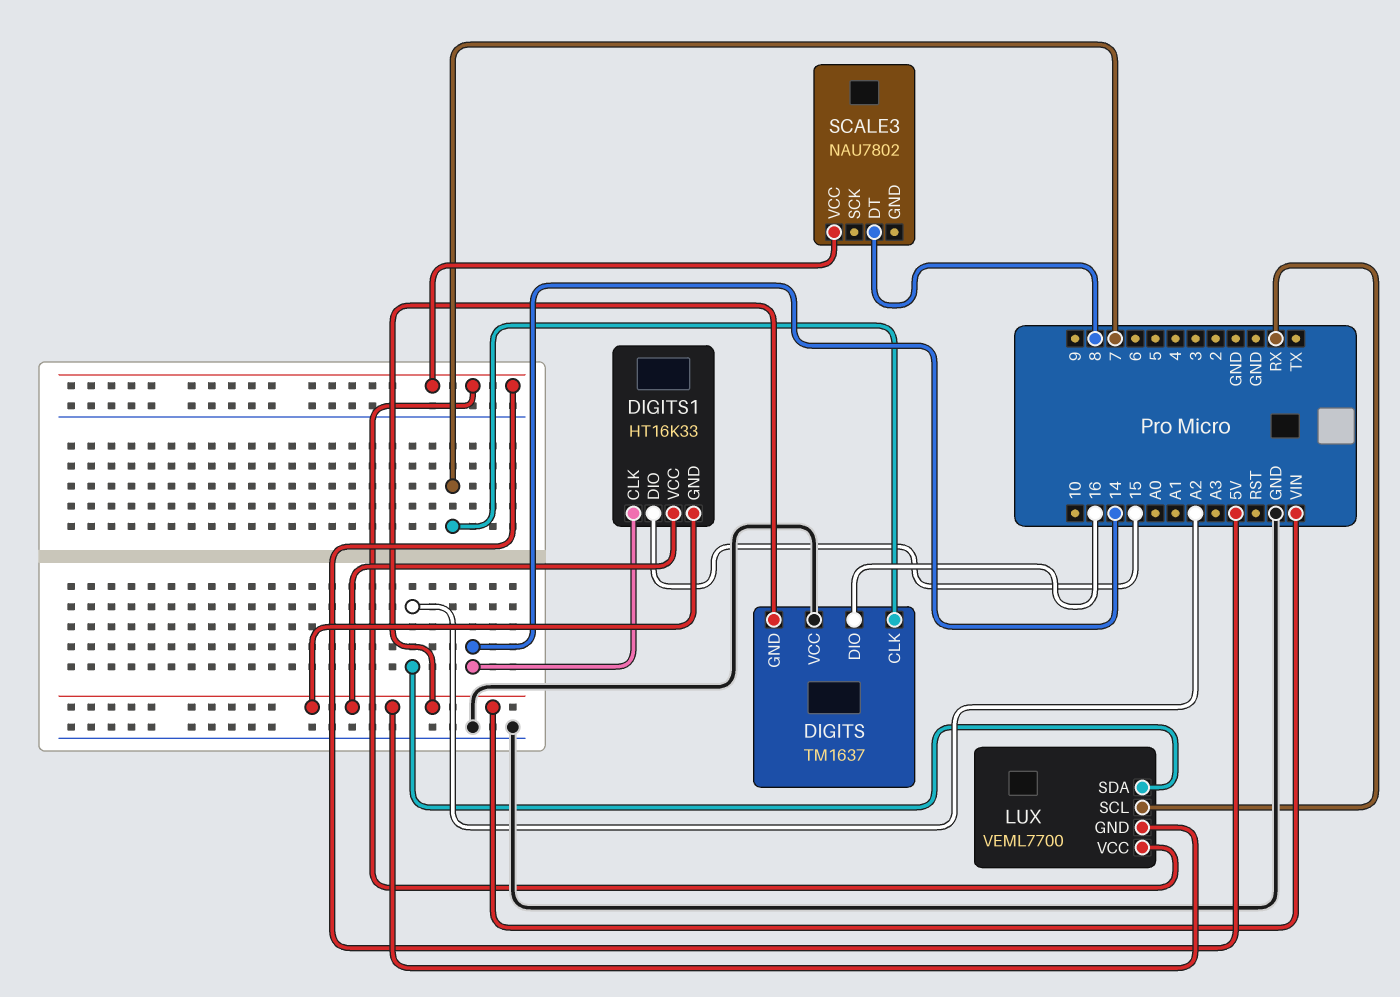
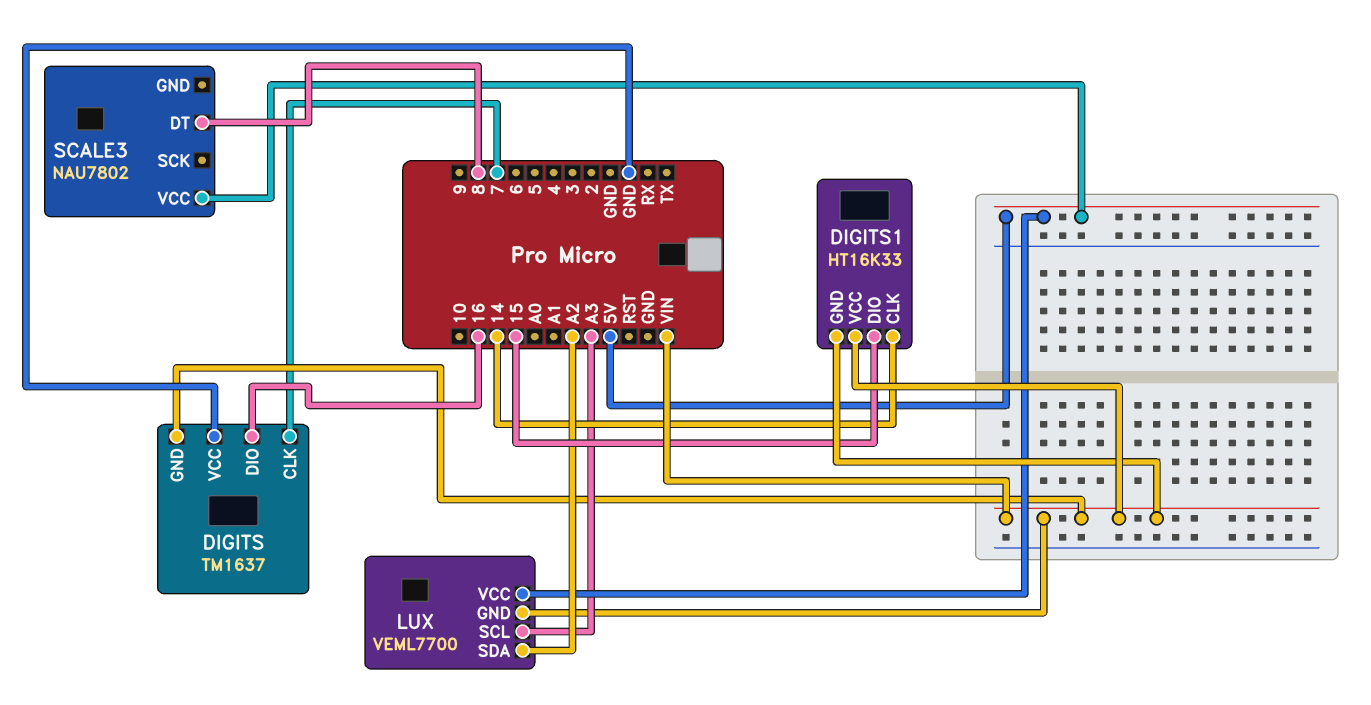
LUX pin SCL: RX -> A3

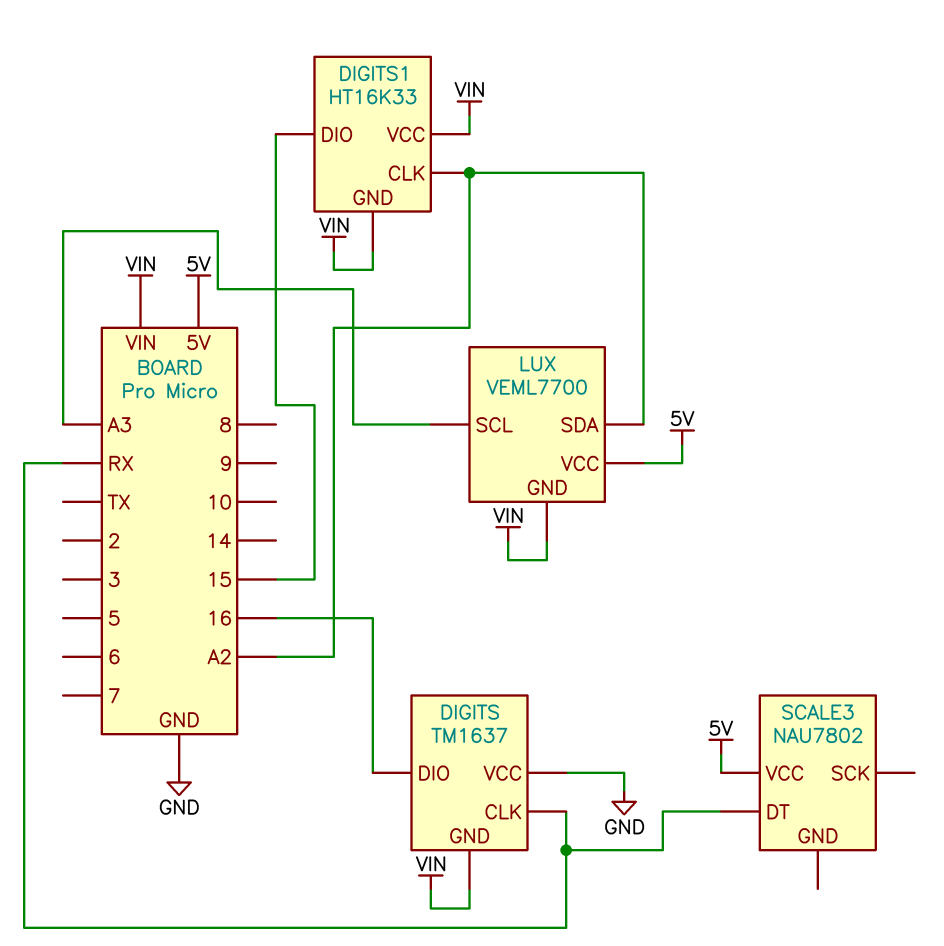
DIGITS pin CLK: 7 -> RX
DIGITS1 pin CLK: 14 -> A2
SCALE3 pin DT: 8 -> RX

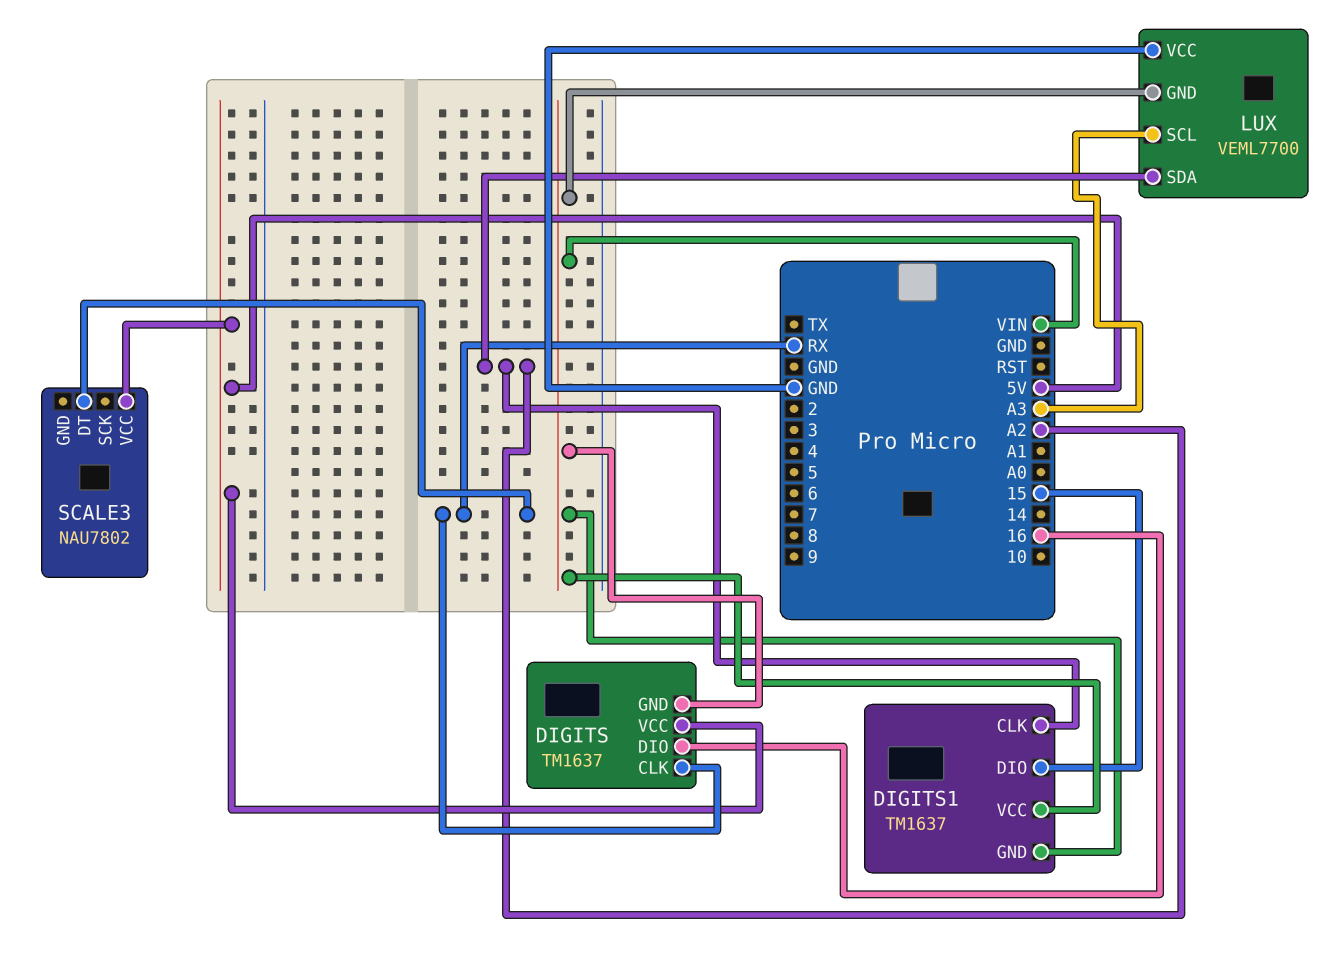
DIGITS pin VCC: GND -> 5V
DIGITS1: HT16K33 -> TM1637
LUX pin VCC: 5V -> GND

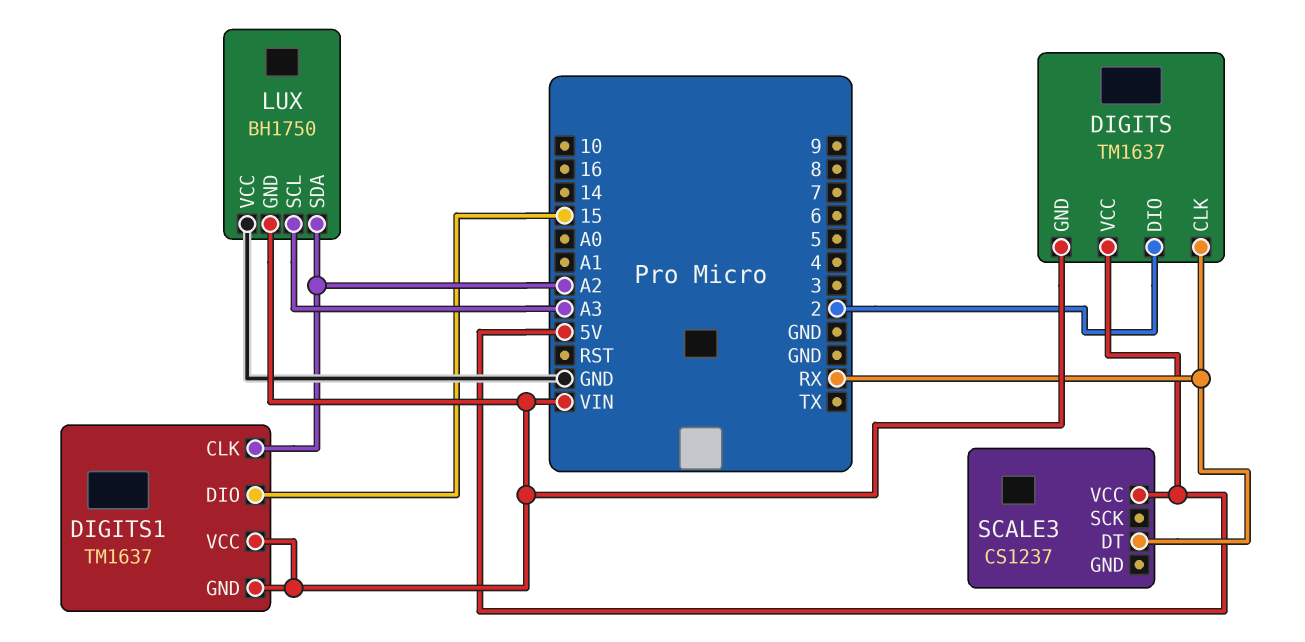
DIGITS pin DIO: 16 -> 2
LUX: VEML7700 -> BH1750
SCALE3: NAU7802 -> CS1237

